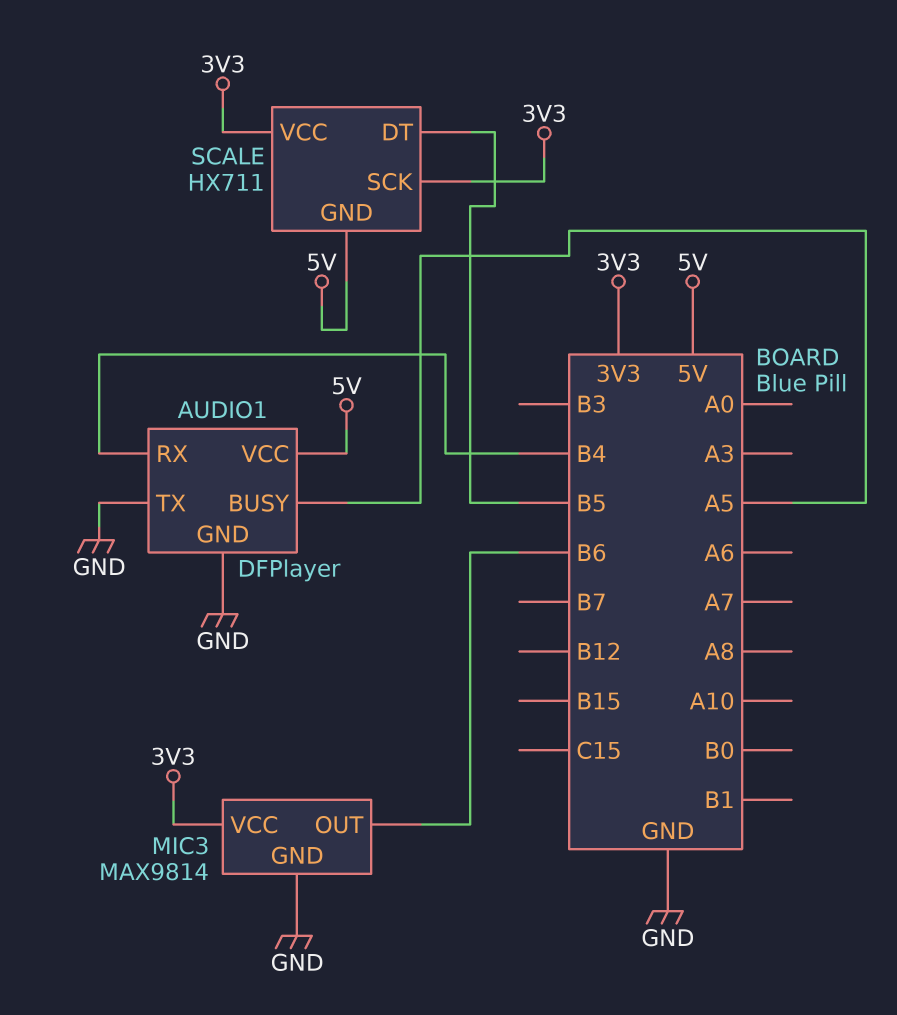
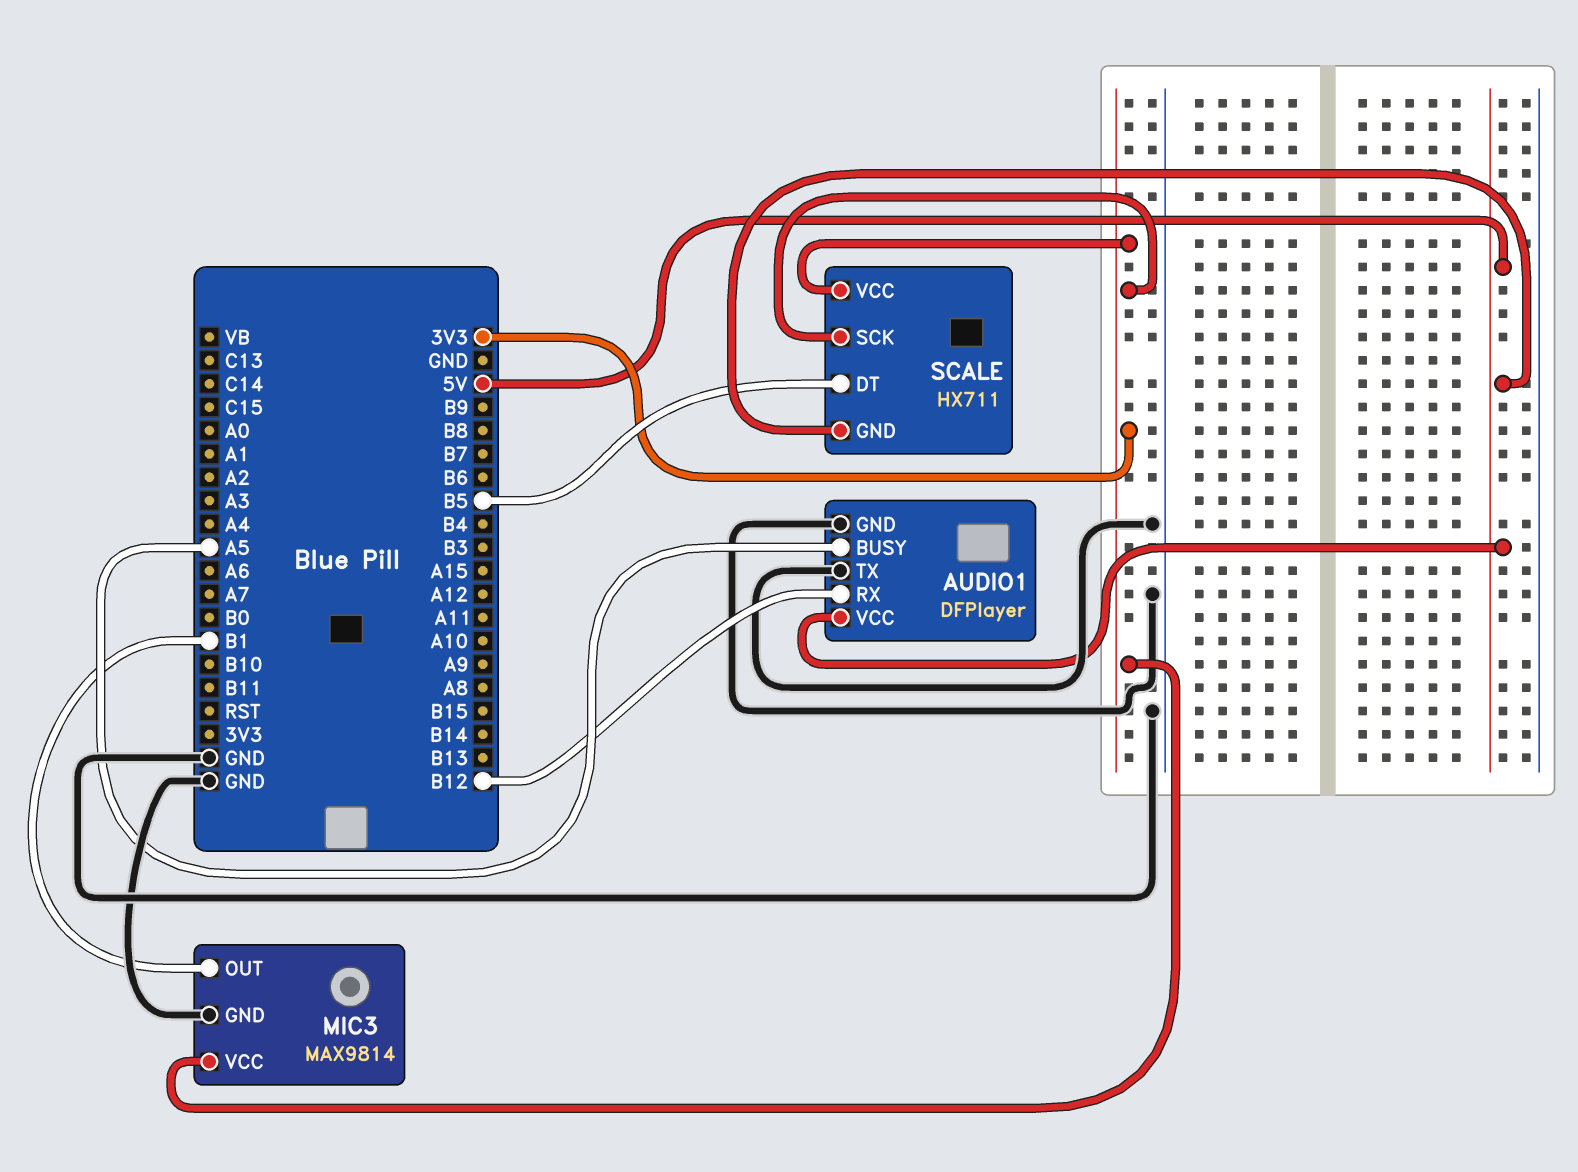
AUDIO1 pin RX: B4 -> B12
MIC3 pin OUT: B6 -> B1

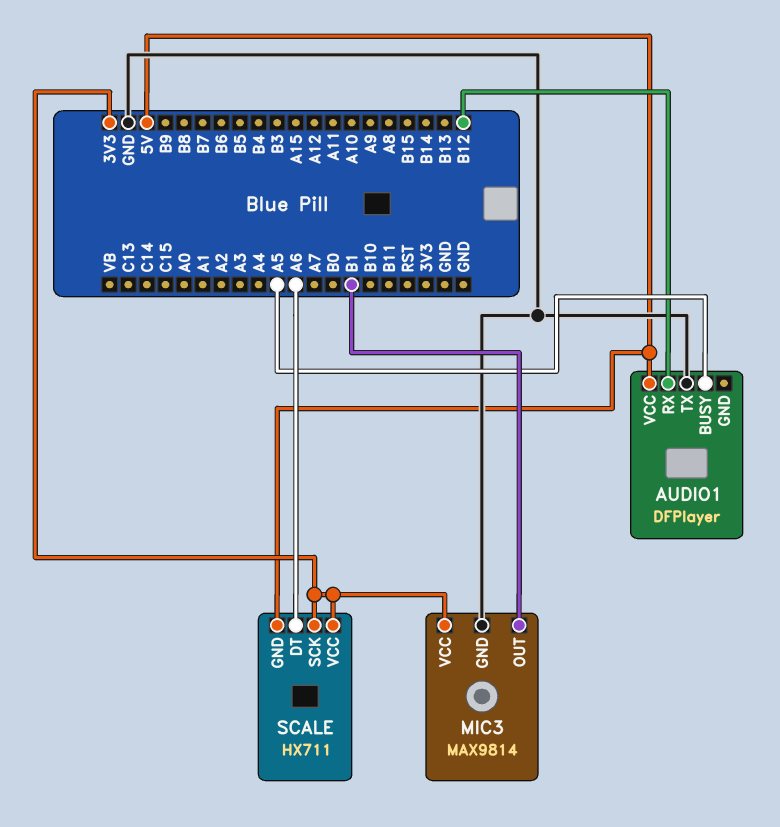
AUDIO1 pin GND: GND -> none
SCALE pin DT: B5 -> A6

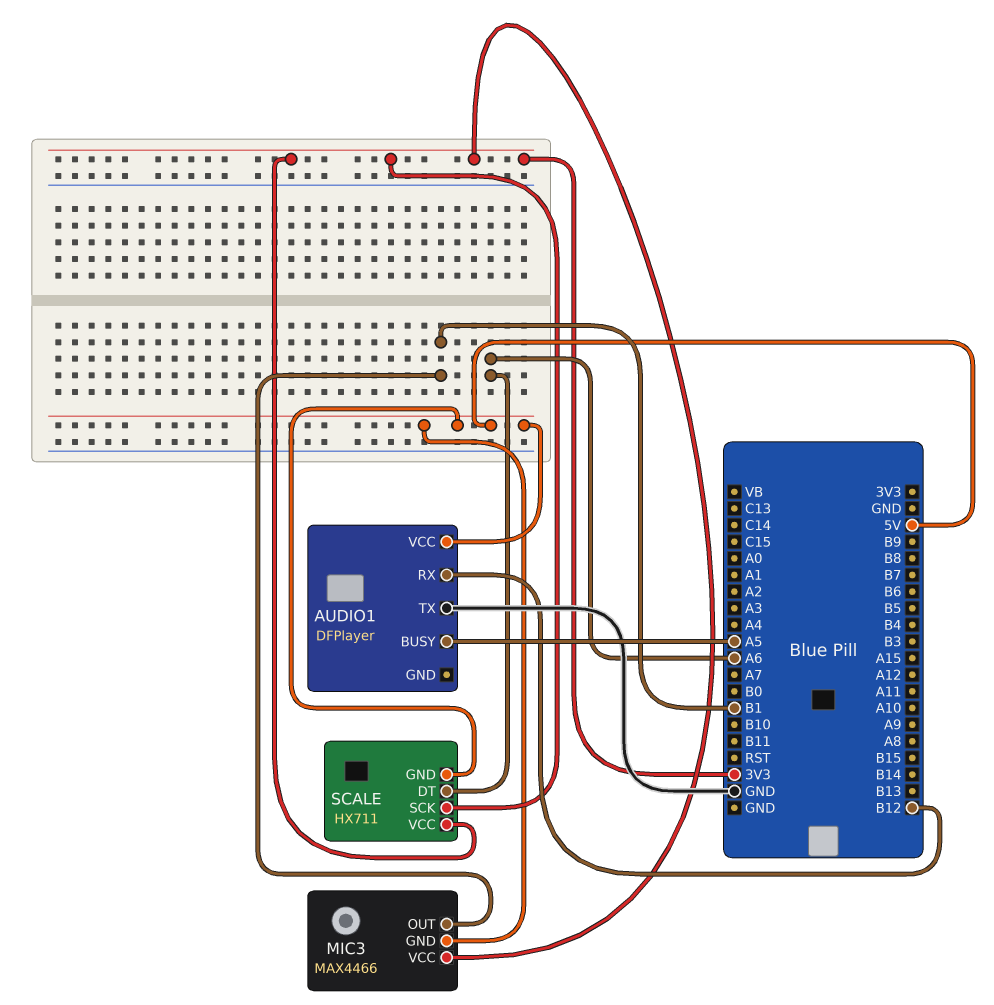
MIC3: MAX9814 -> MAX4466
MIC3 pin GND: GND -> 5V

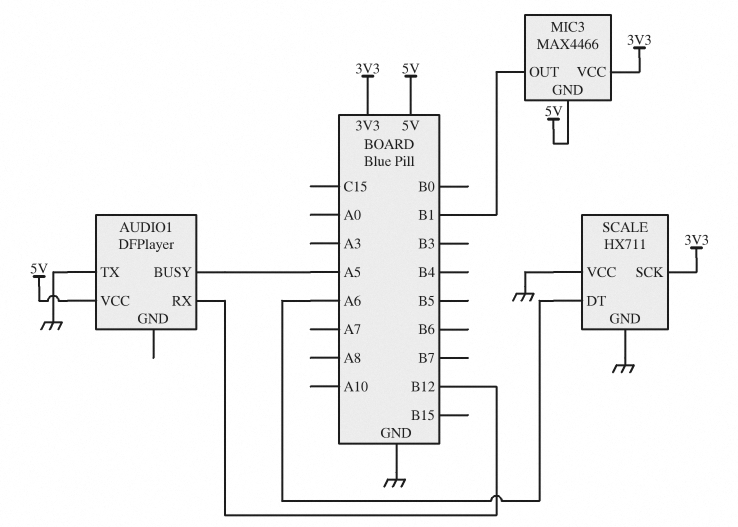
SCALE pin GND: 5V -> GND
SCALE pin VCC: 3V3 -> GND

